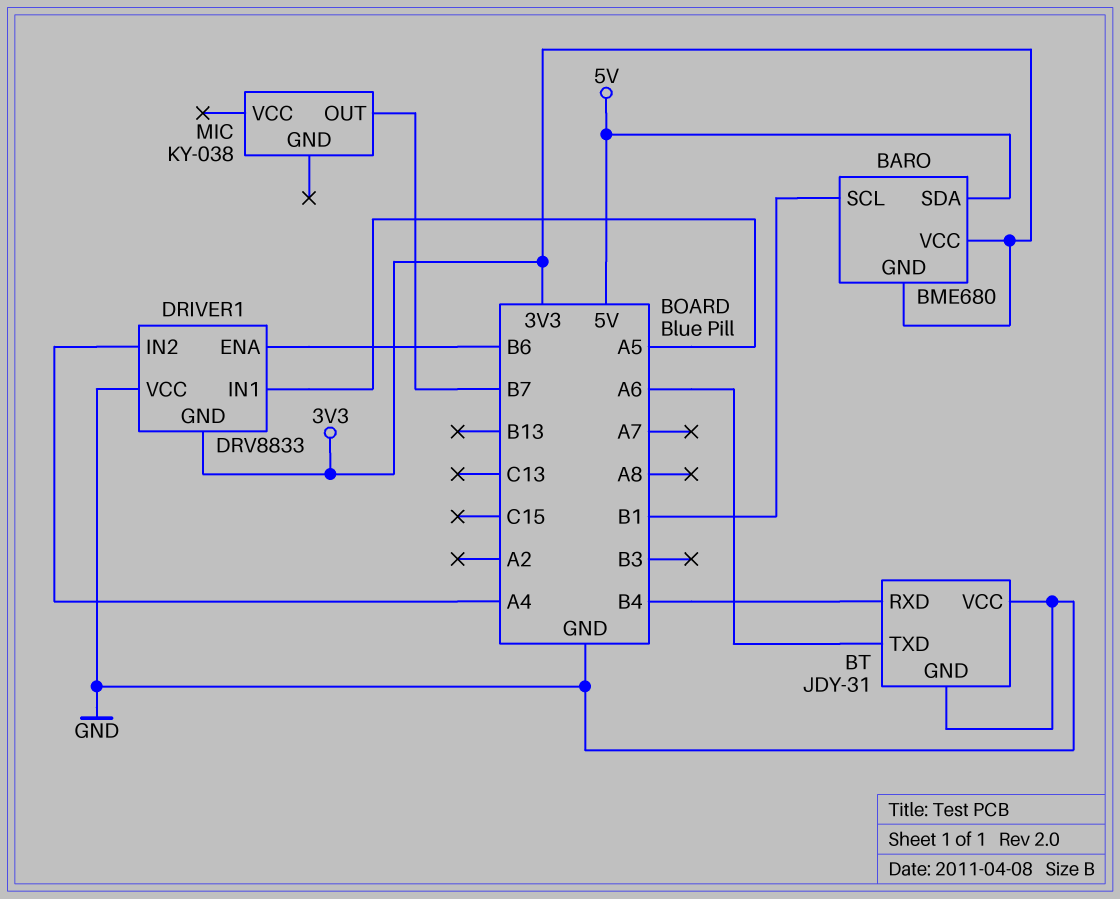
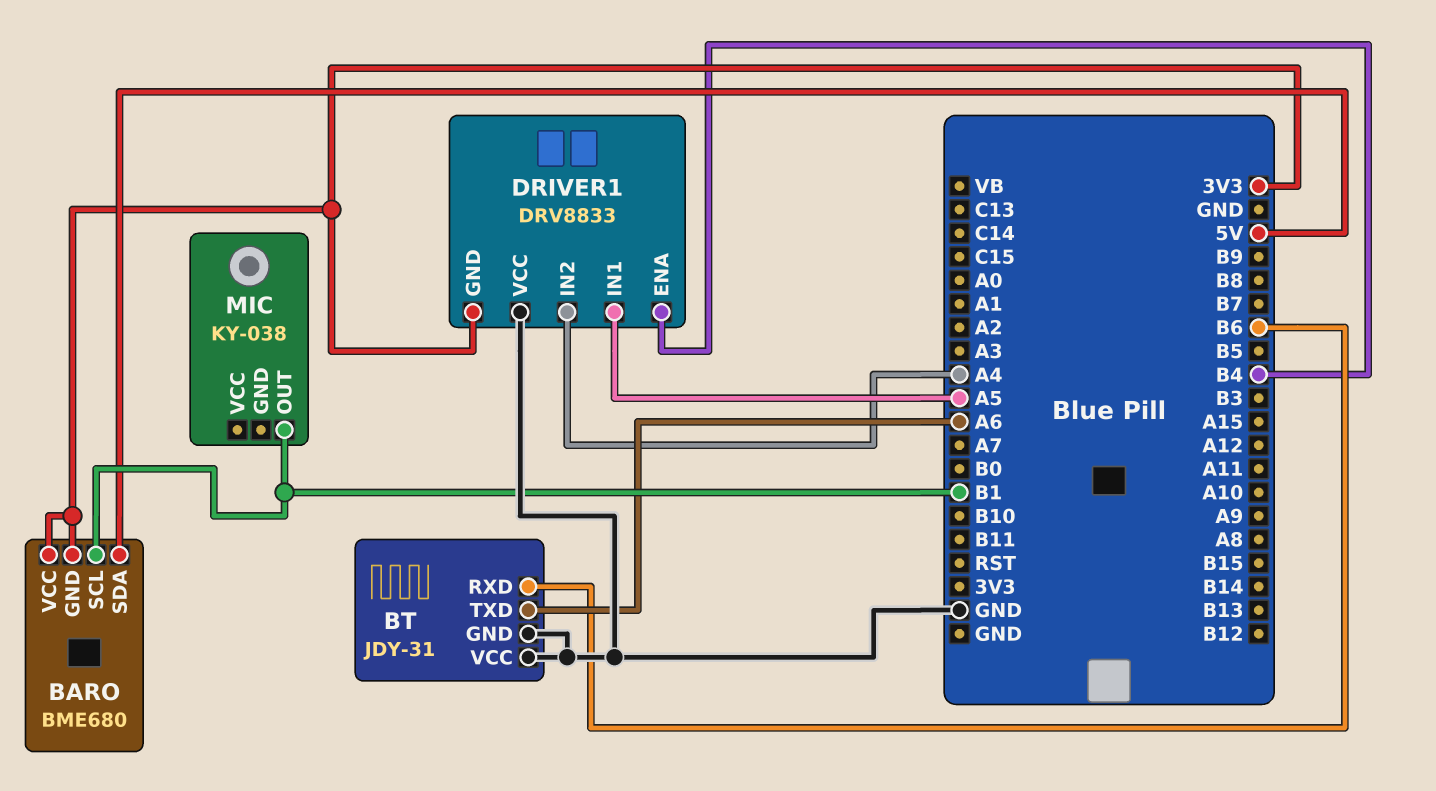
BT pin RXD: B4 -> B6
DRIVER1 pin ENA: B6 -> B4
MIC pin OUT: B7 -> B1

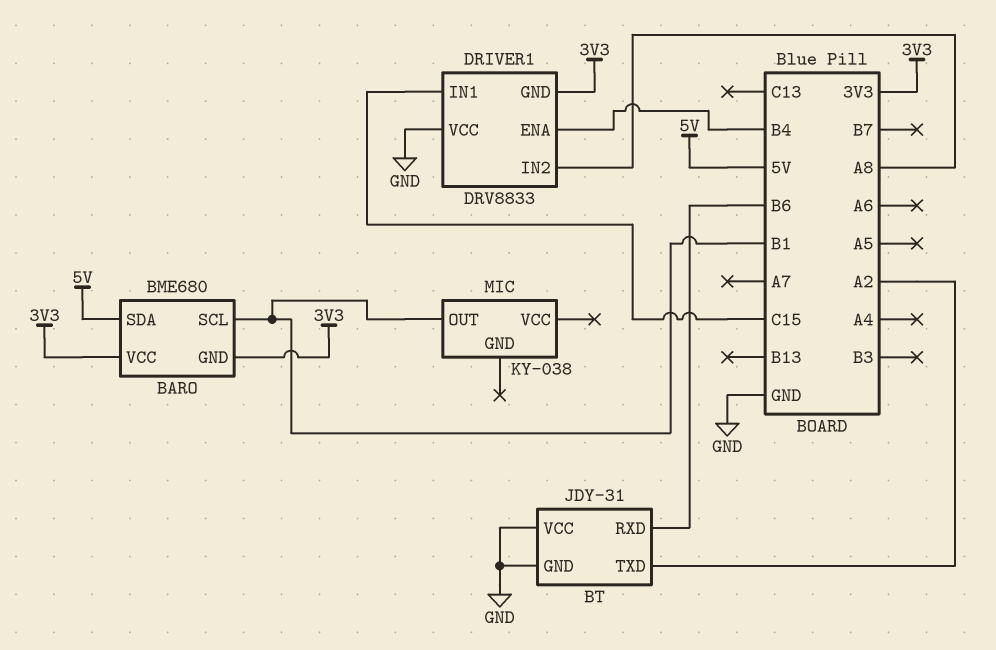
BT pin TXD: A6 -> A2
DRIVER1 pin IN1: A5 -> C15
DRIVER1 pin IN2: A4 -> A8

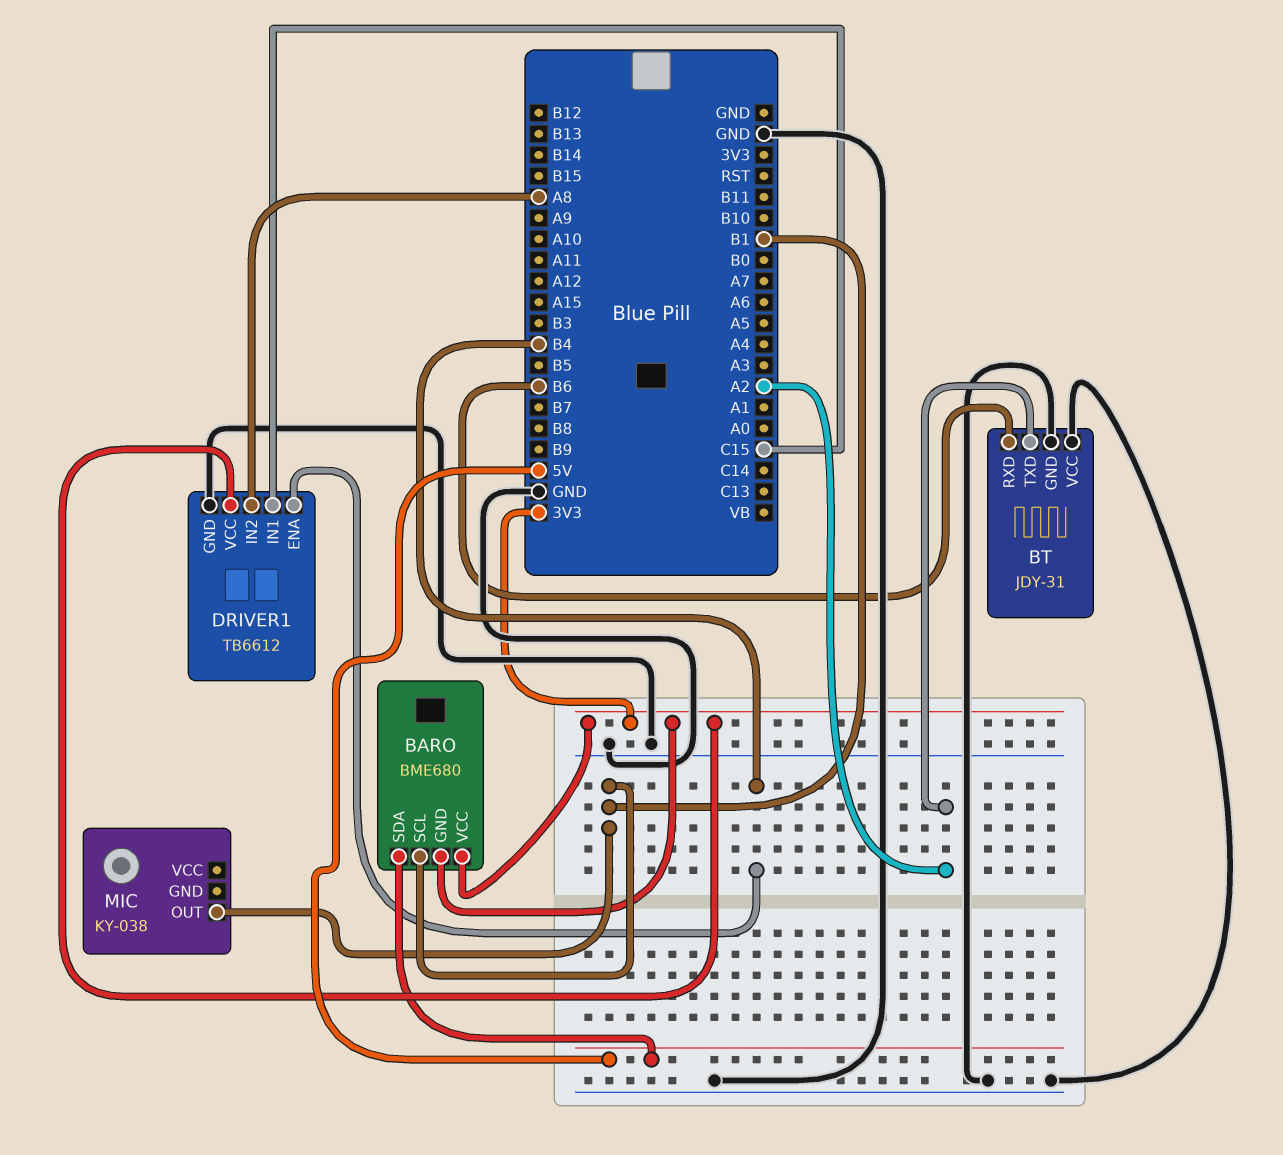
DRIVER1: DRV8833 -> TB6612
DRIVER1 pin GND: 3V3 -> GND
DRIVER1 pin VCC: GND -> 3V3

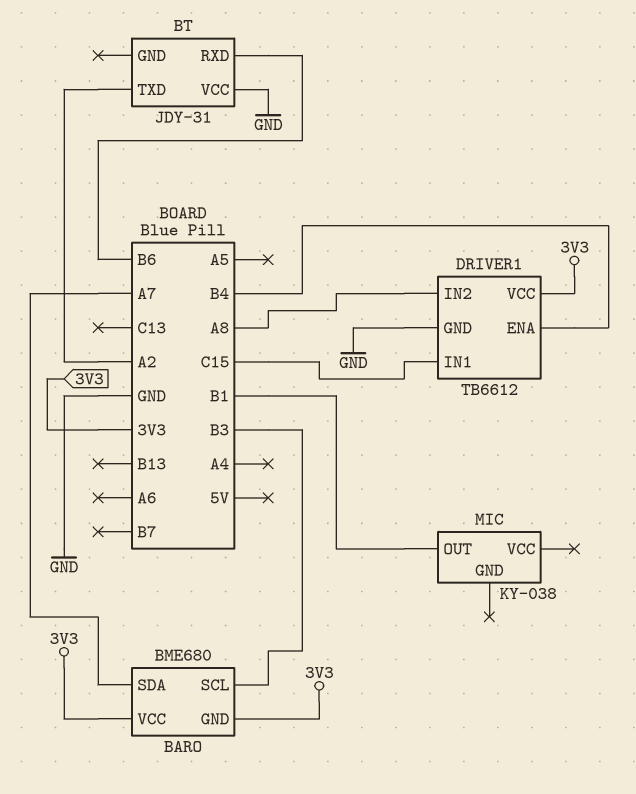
BARO pin SCL: B1 -> B3
BARO pin SDA: 5V -> A7
BT pin GND: GND -> none

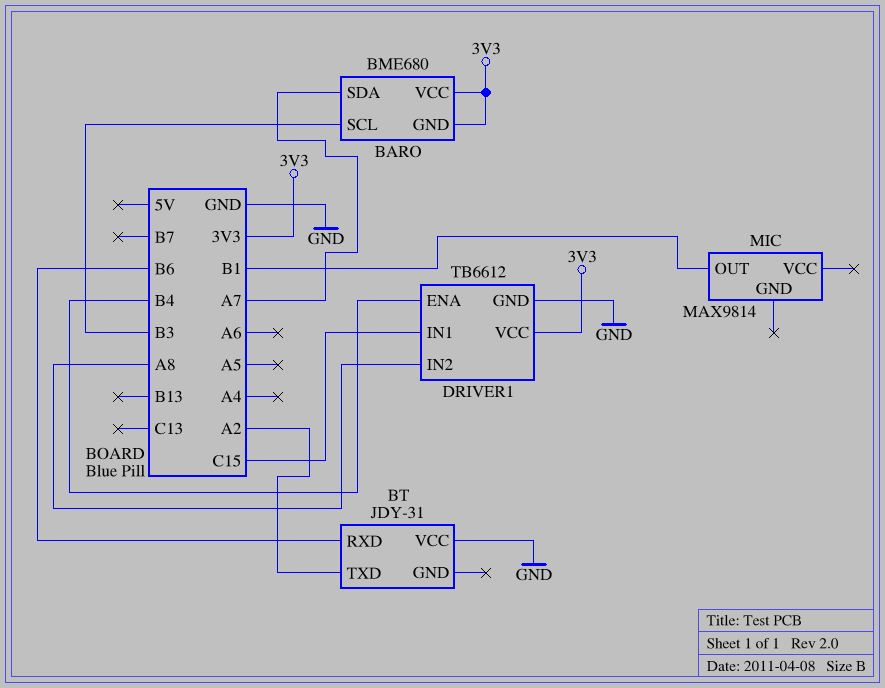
MIC: KY-038 -> MAX9814

